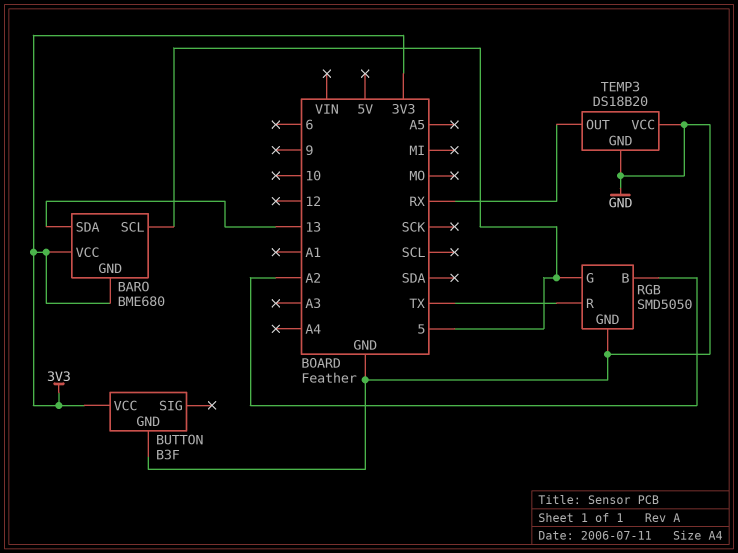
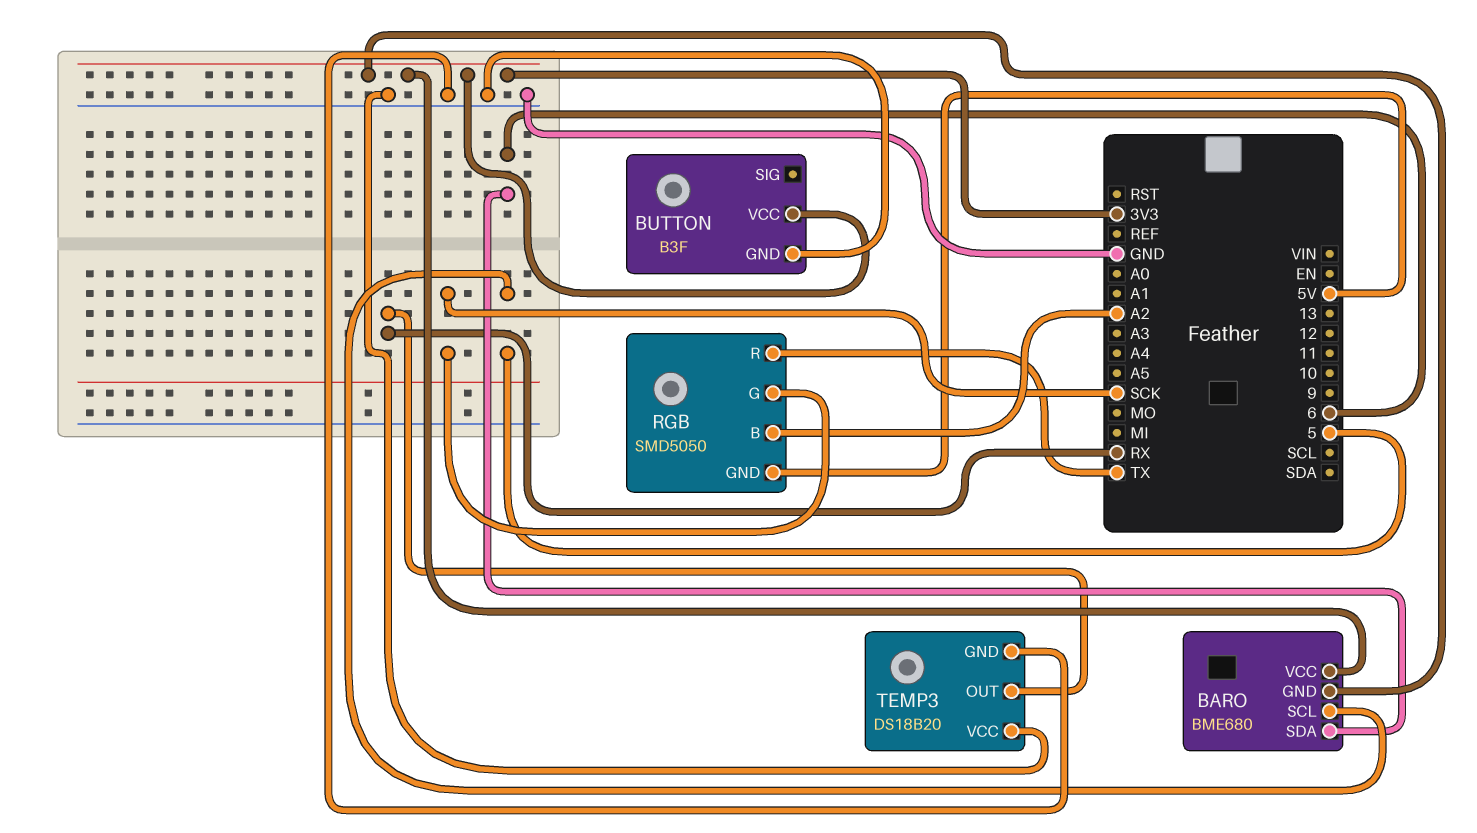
BARO pin SDA: 13 -> 6
RGB pin G: 5 -> SCK
RGB pin GND: GND -> 5V

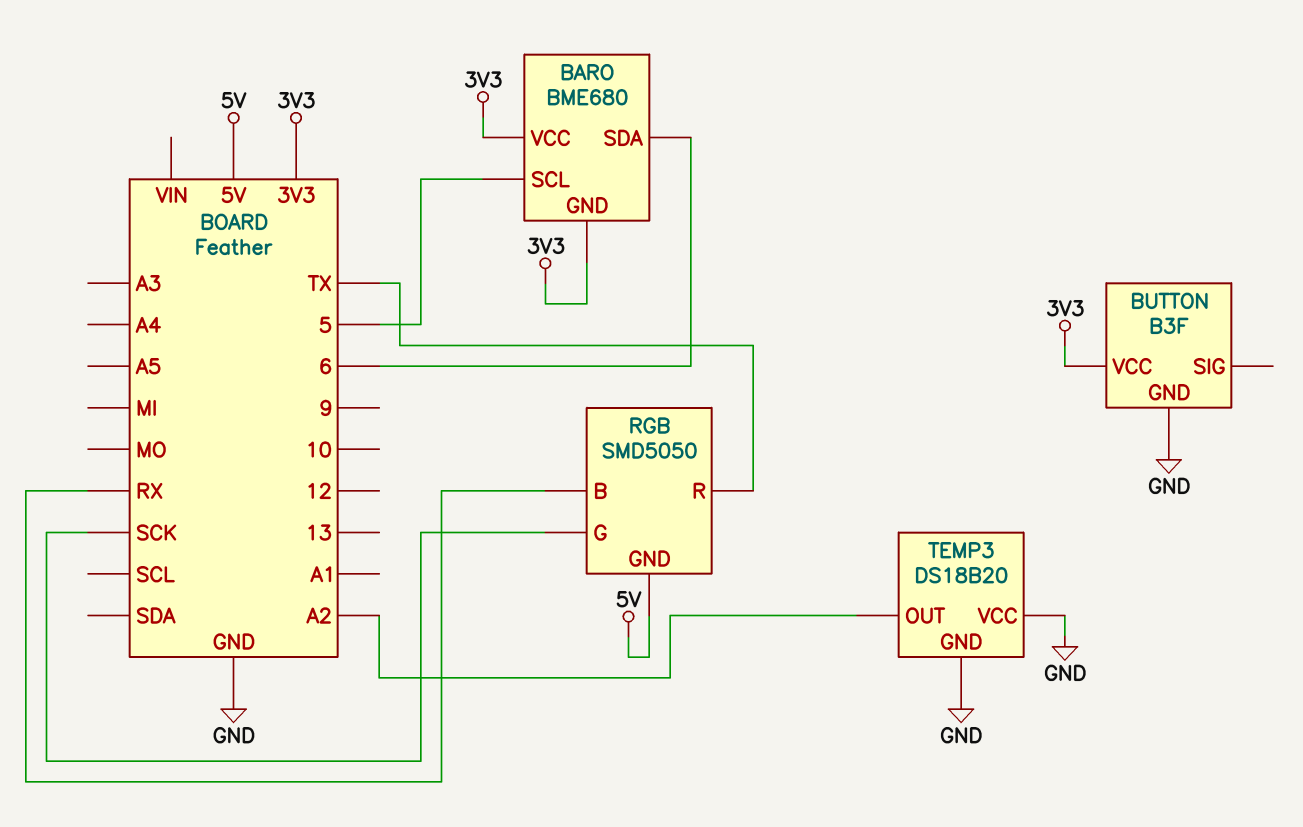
RGB pin B: A2 -> RX
TEMP3 pin OUT: RX -> A2

